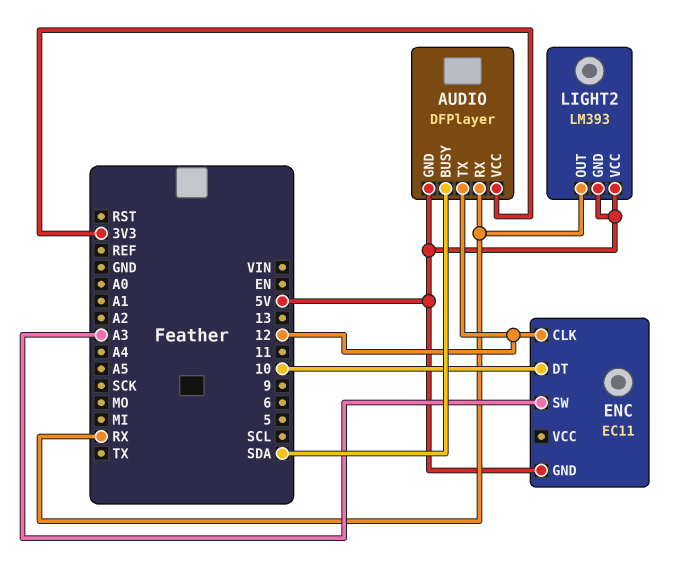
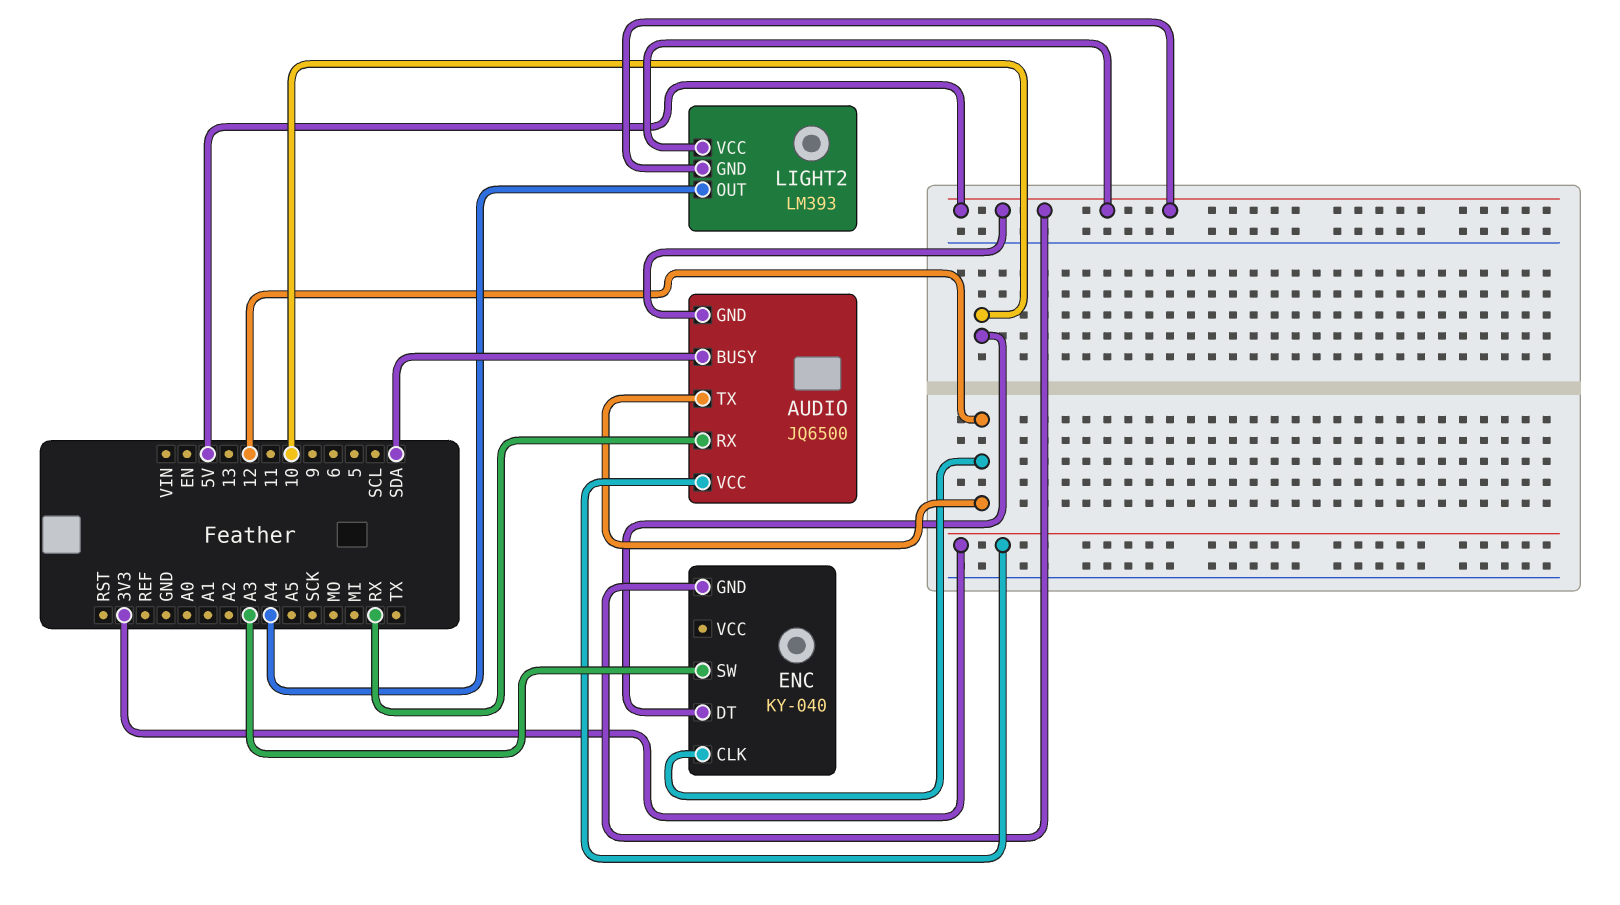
AUDIO: DFPlayer -> JQ6500
ENC: EC11 -> KY-040
LIGHT2 pin OUT: RX -> A4

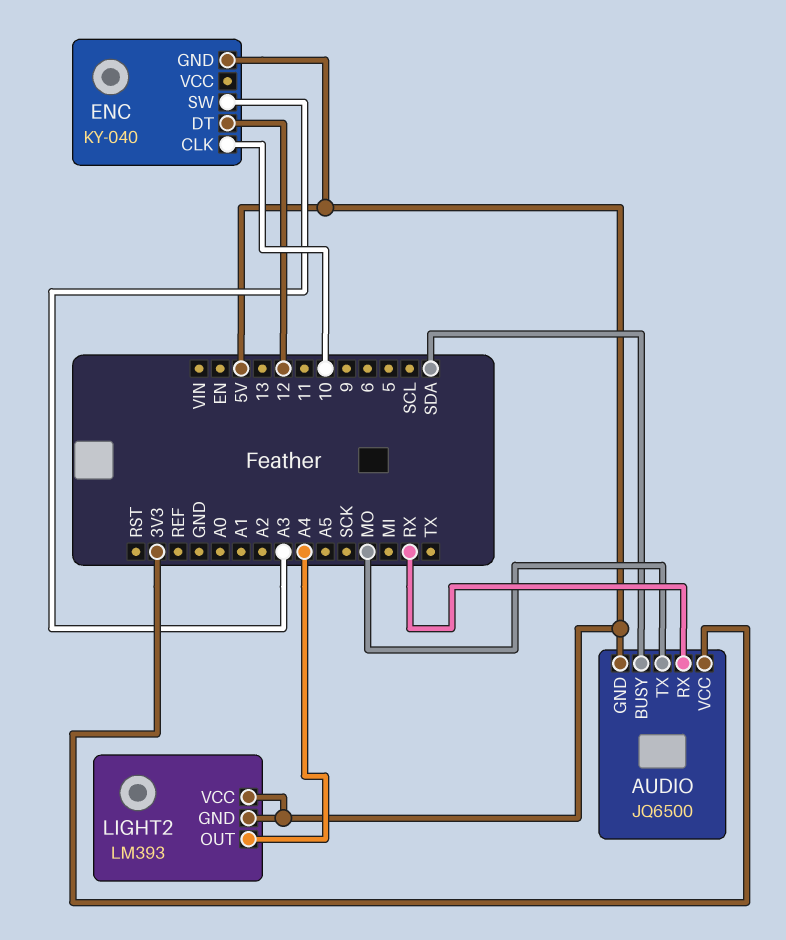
AUDIO pin TX: 12 -> MO
ENC pin CLK: 12 -> 10
ENC pin DT: 10 -> 12

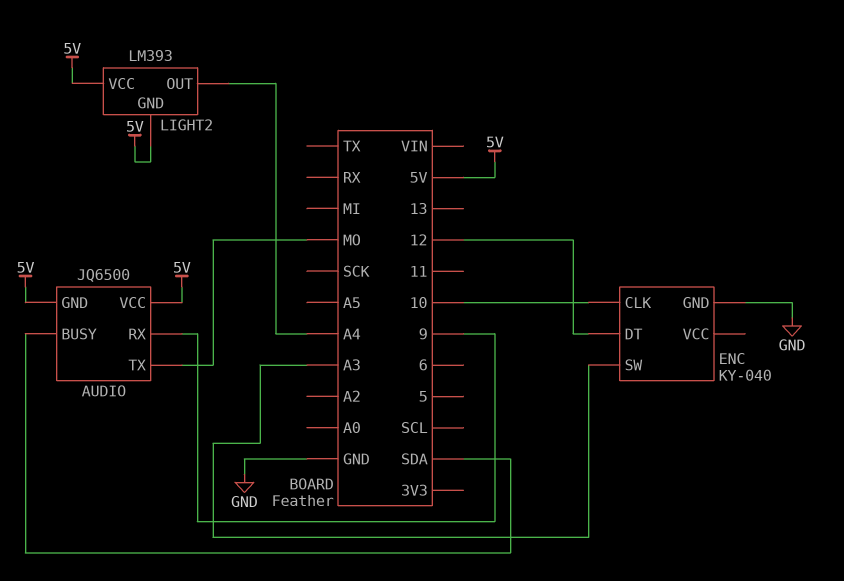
AUDIO pin RX: RX -> 9
AUDIO pin VCC: 3V3 -> 5V
ENC pin GND: 5V -> GND

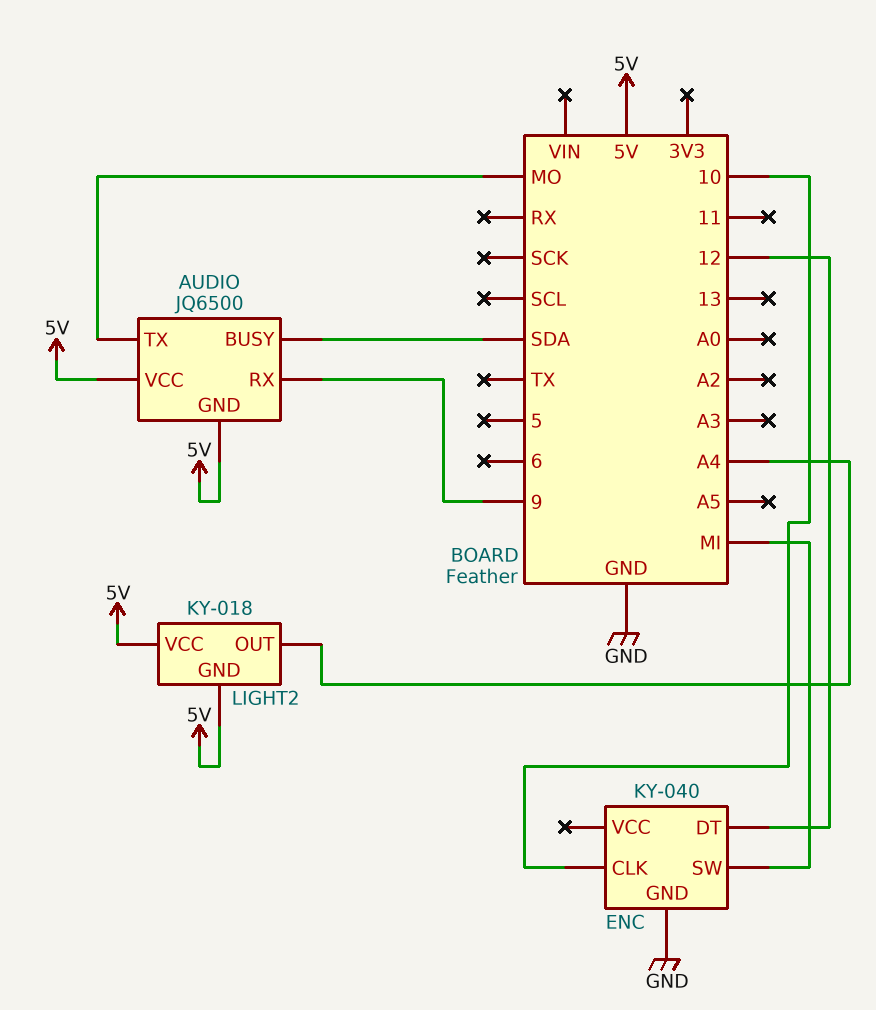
ENC pin SW: A3 -> MI
LIGHT2: LM393 -> KY-018

